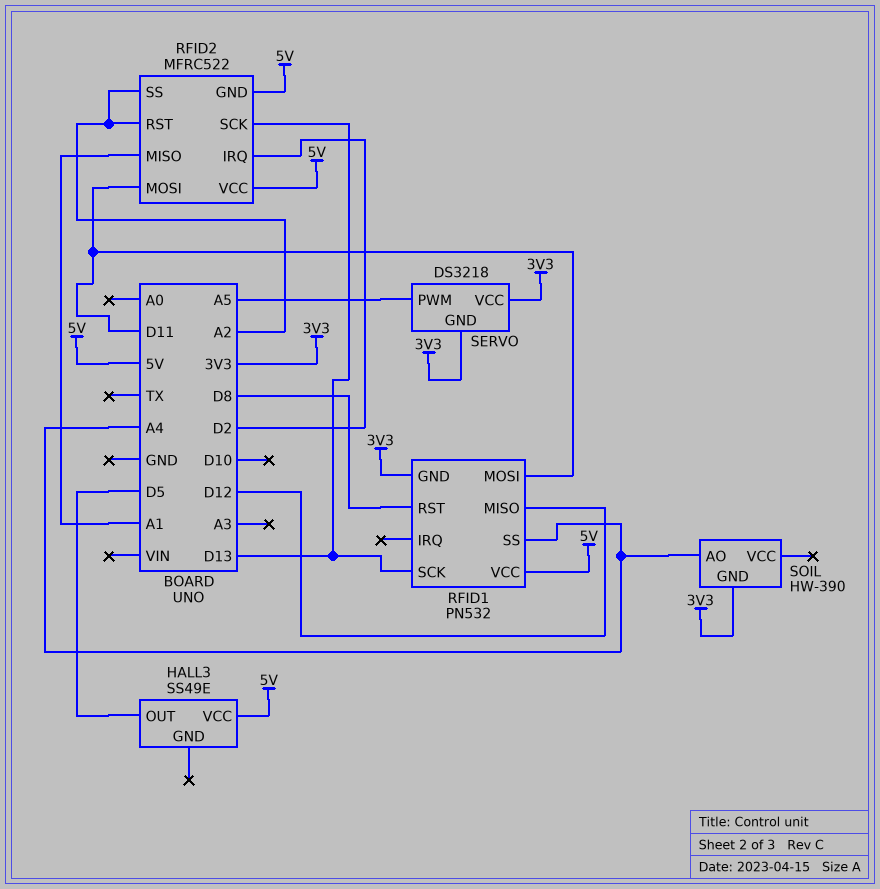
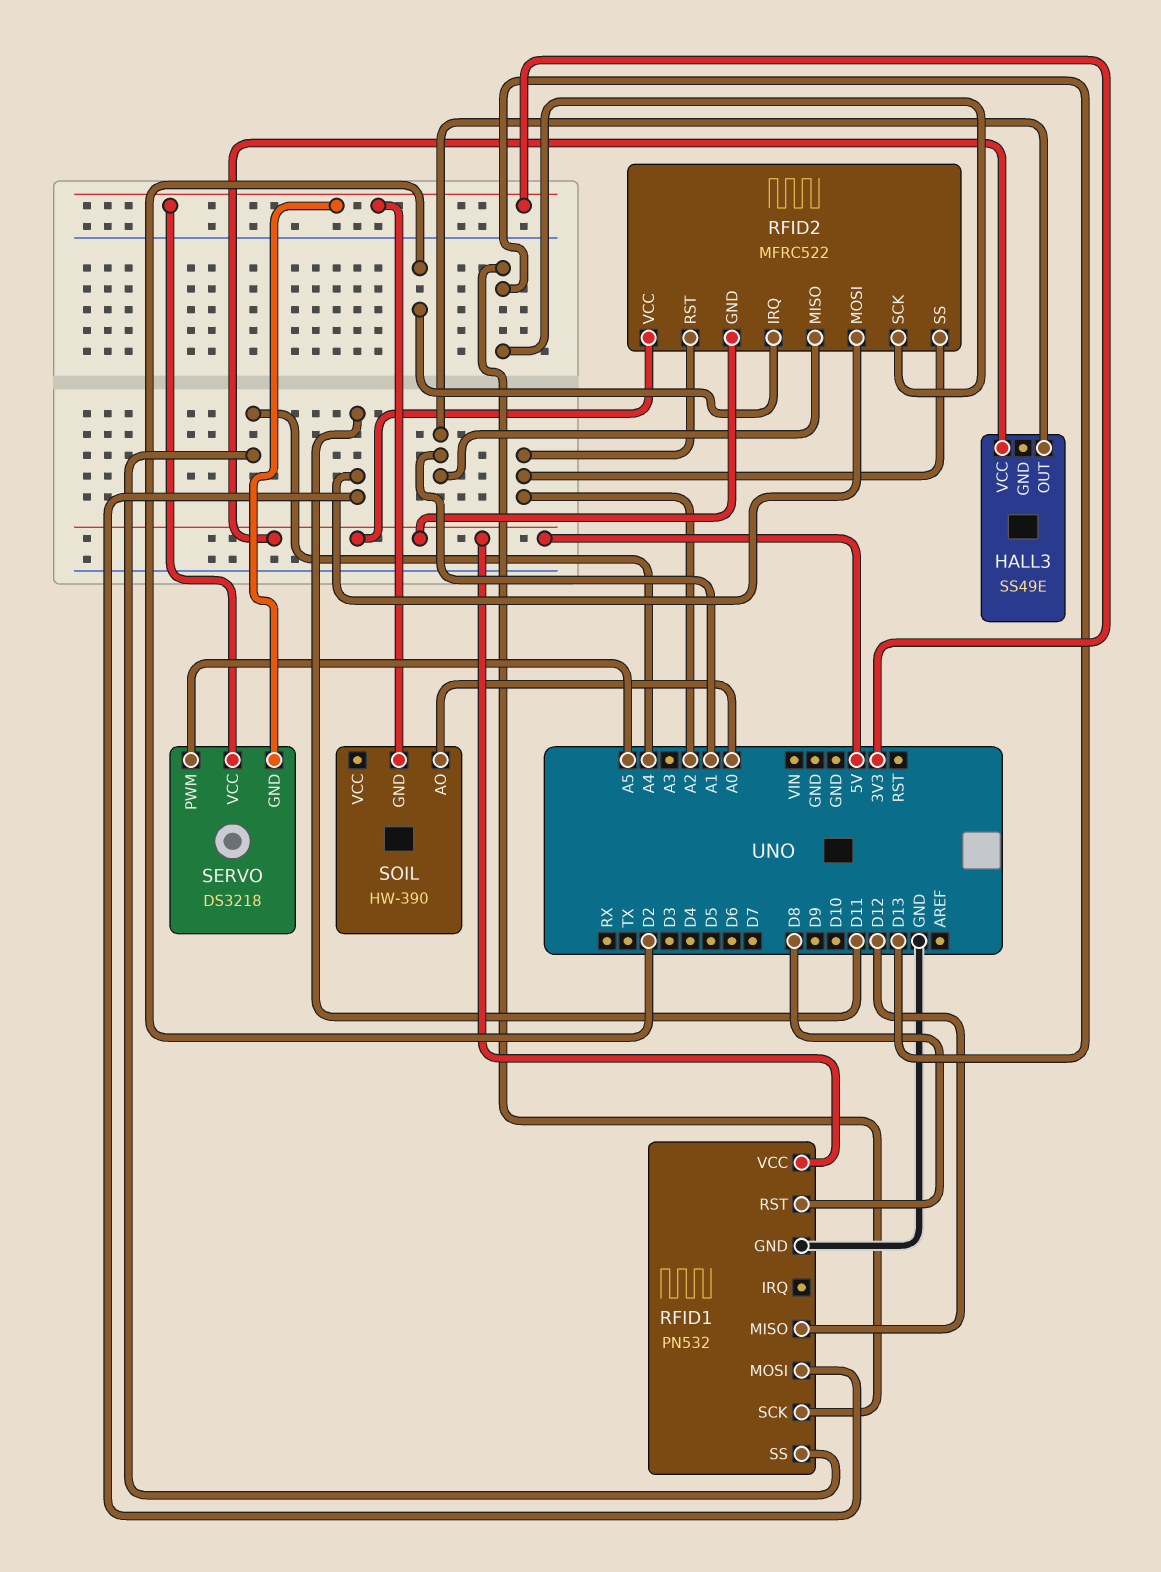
HALL3 pin OUT: D5 -> A1
RFID1 pin GND: 3V3 -> GND
SOIL pin AO: A4 -> A0

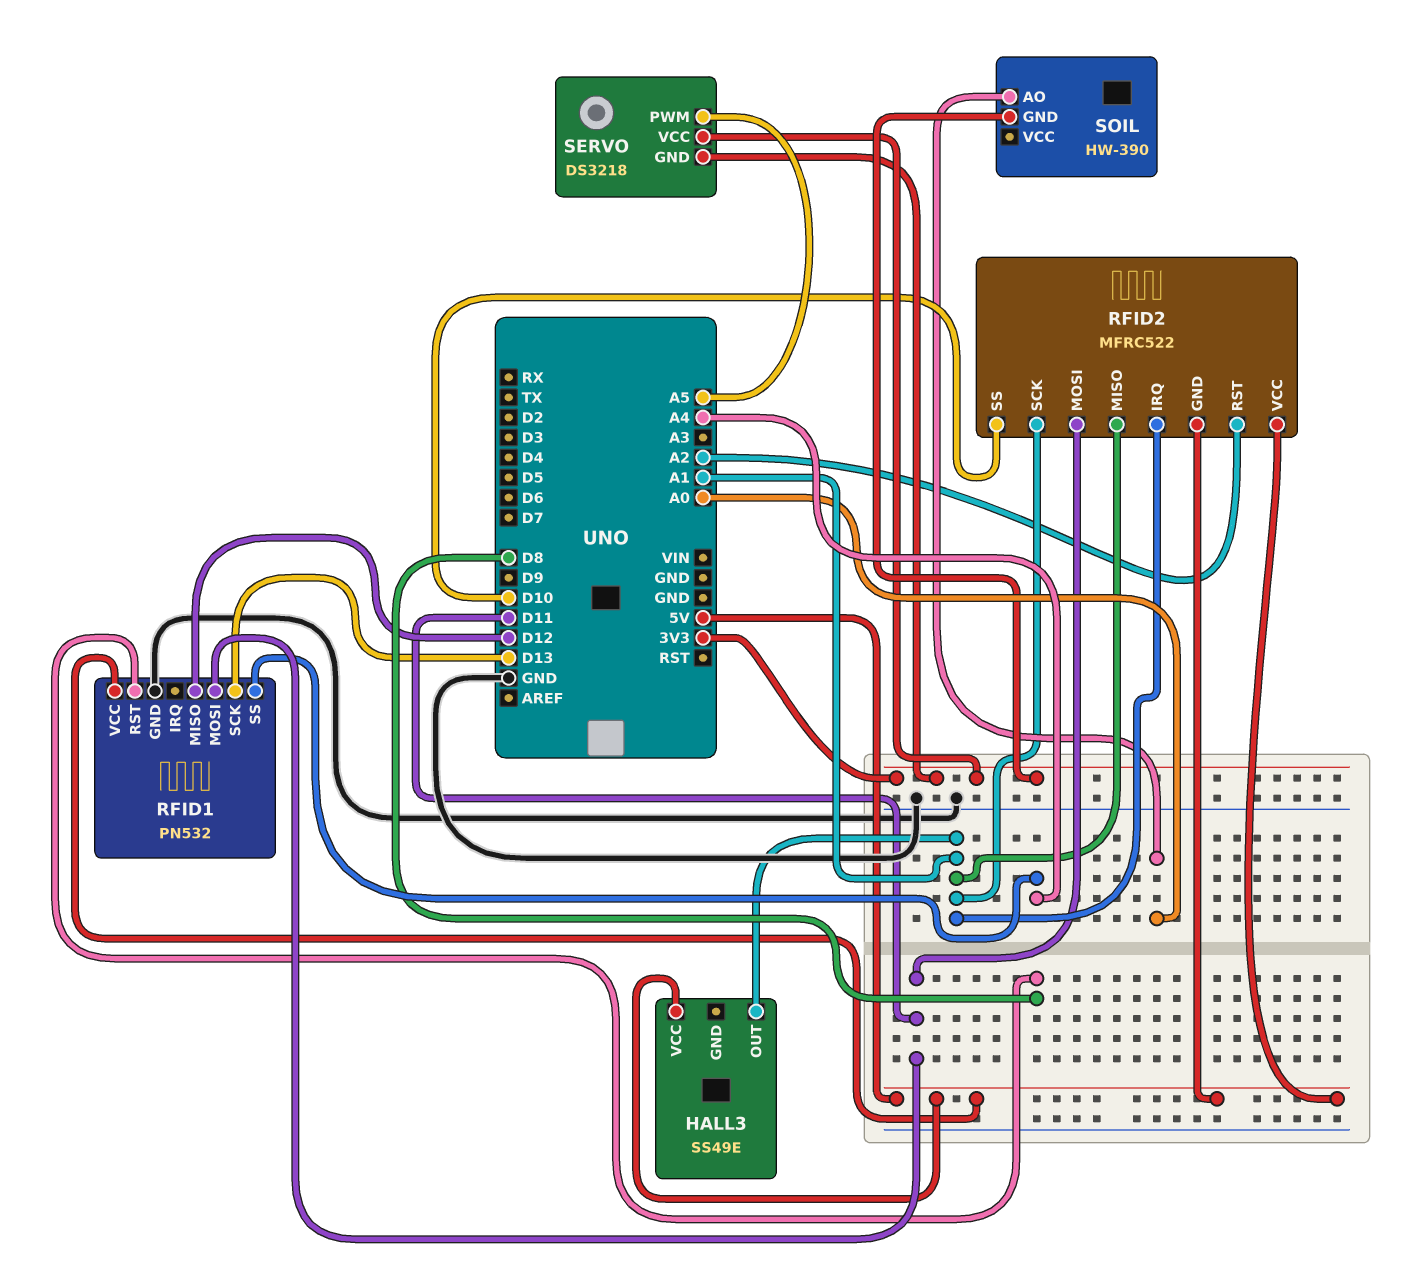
RFID2 pin IRQ: D2 -> A1
RFID2 pin SCK: D13 -> A1
RFID2 pin SS: A2 -> D10

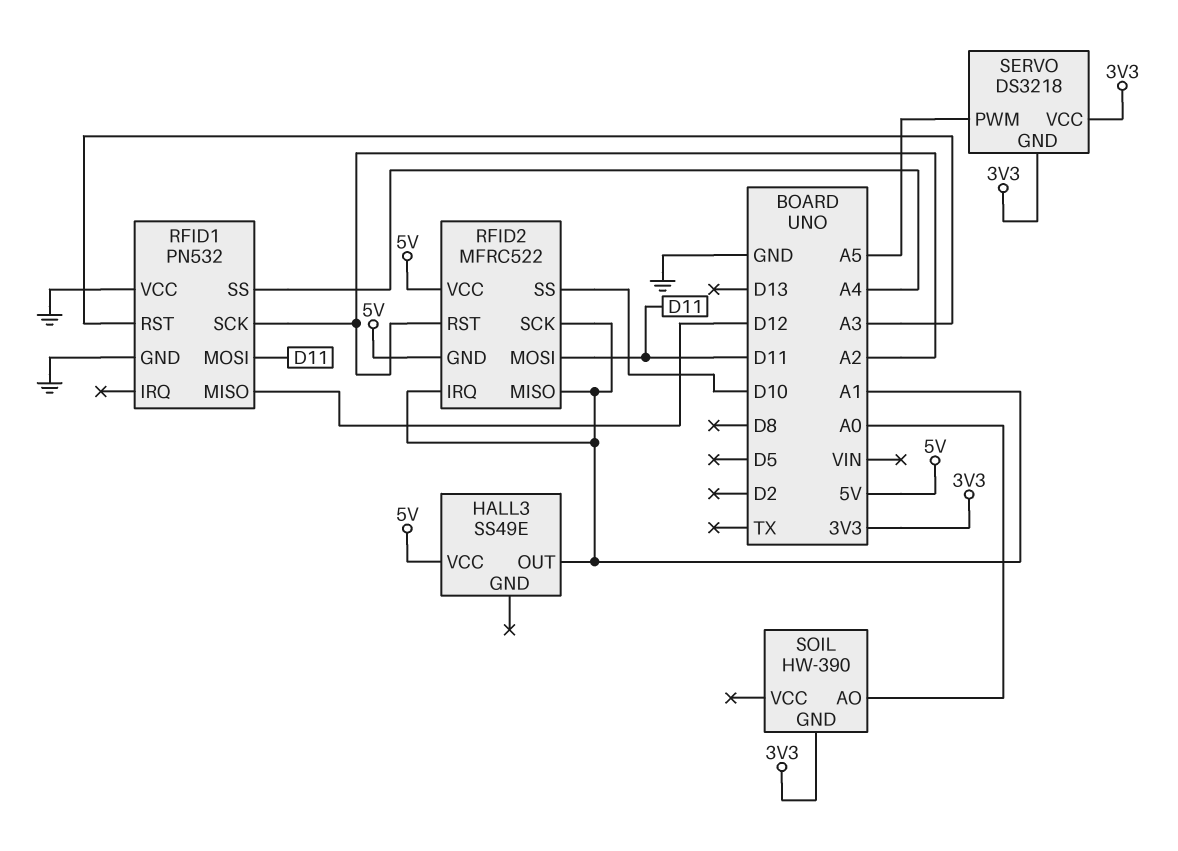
RFID1 pin RST: D8 -> A3
RFID1 pin SCK: D13 -> A2
RFID1 pin VCC: 5V -> GND

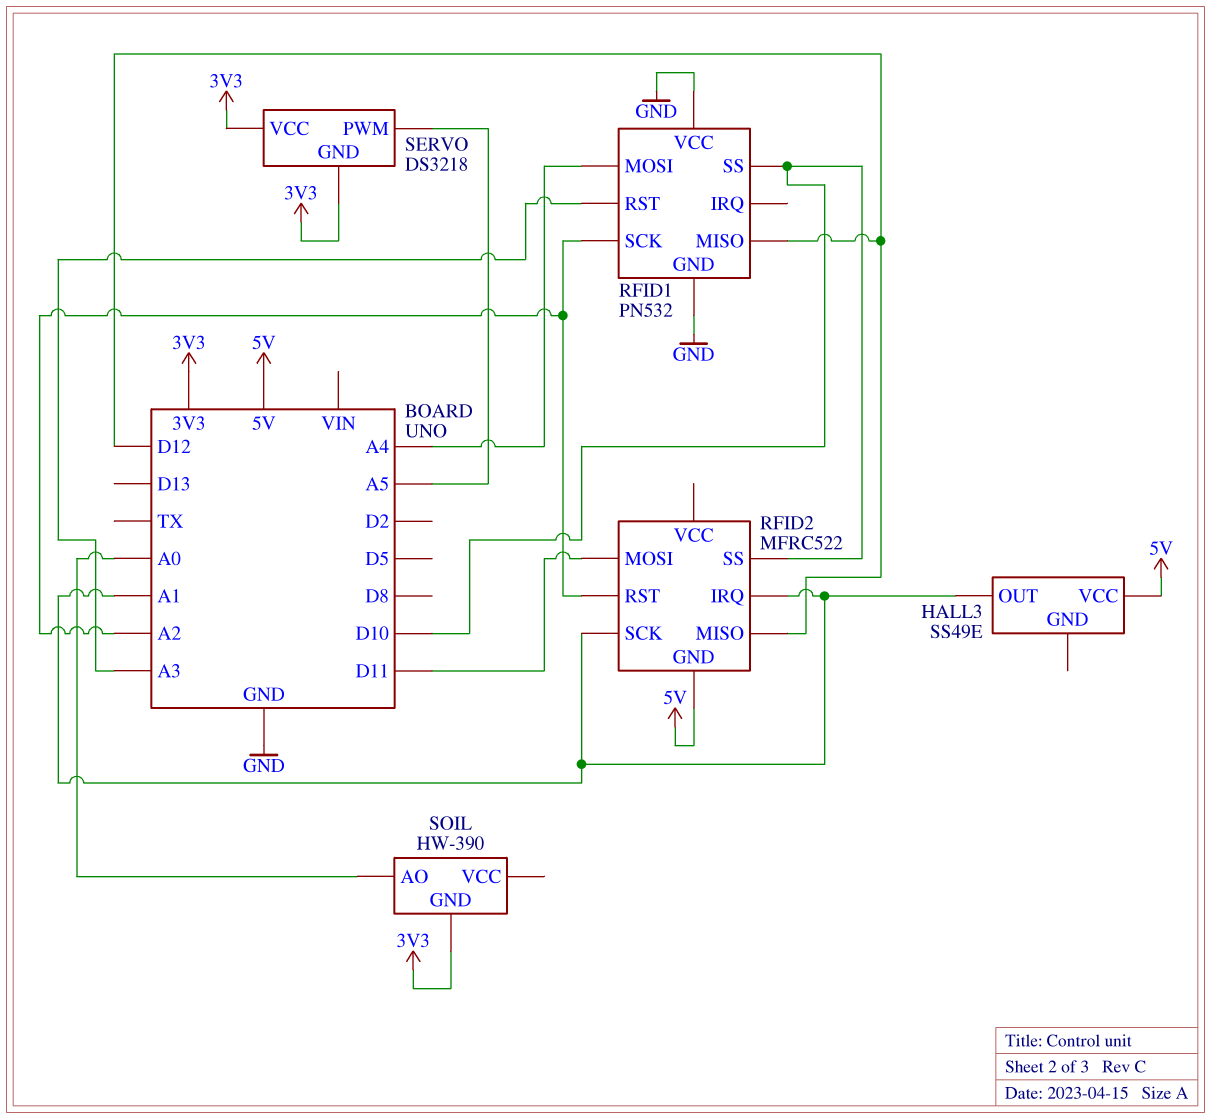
RFID1 pin MOSI: D11 -> A4
RFID1 pin SS: A4 -> D10
RFID2 pin MISO: A1 -> D12
RFID2 pin VCC: 5V -> none

